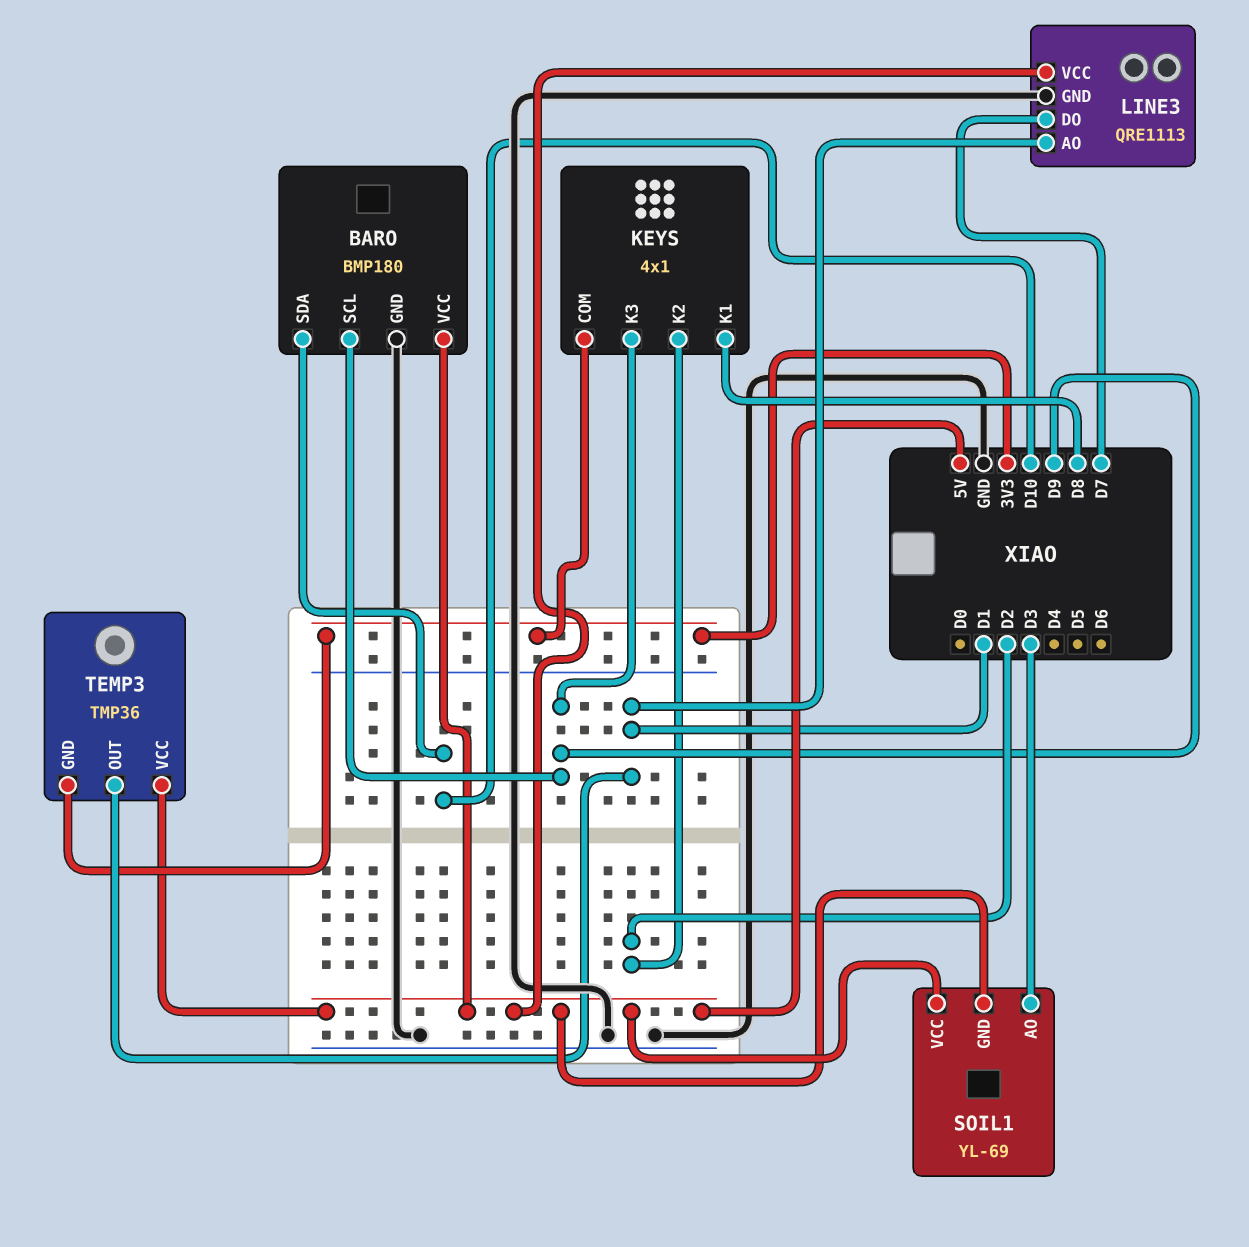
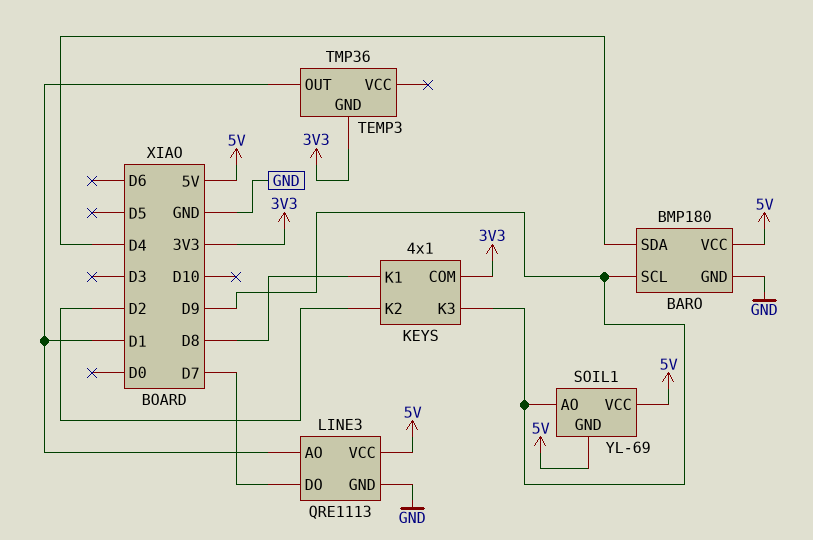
BARO pin SDA: D10 -> D4
SOIL1 pin AO: D3 -> D9
TEMP3 pin VCC: 5V -> none

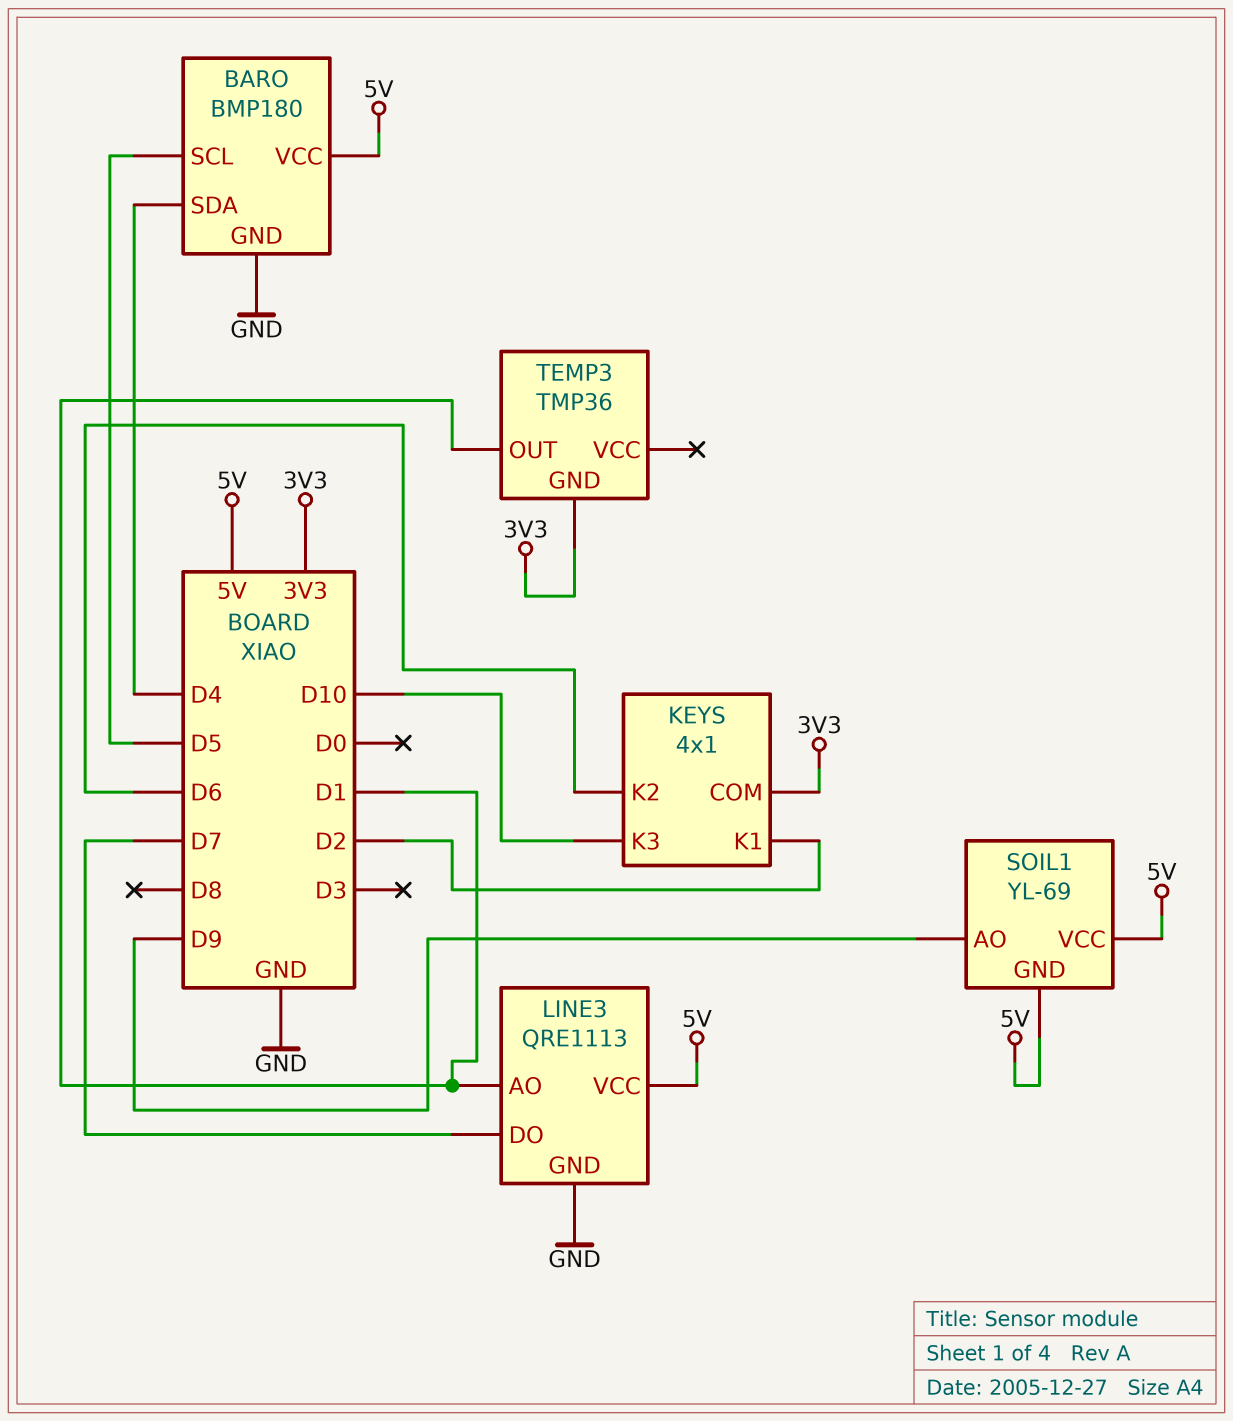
BARO pin SCL: D9 -> D5
KEYS pin K1: D8 -> D2
KEYS pin K2: D2 -> D6
KEYS pin K3: D9 -> D10

